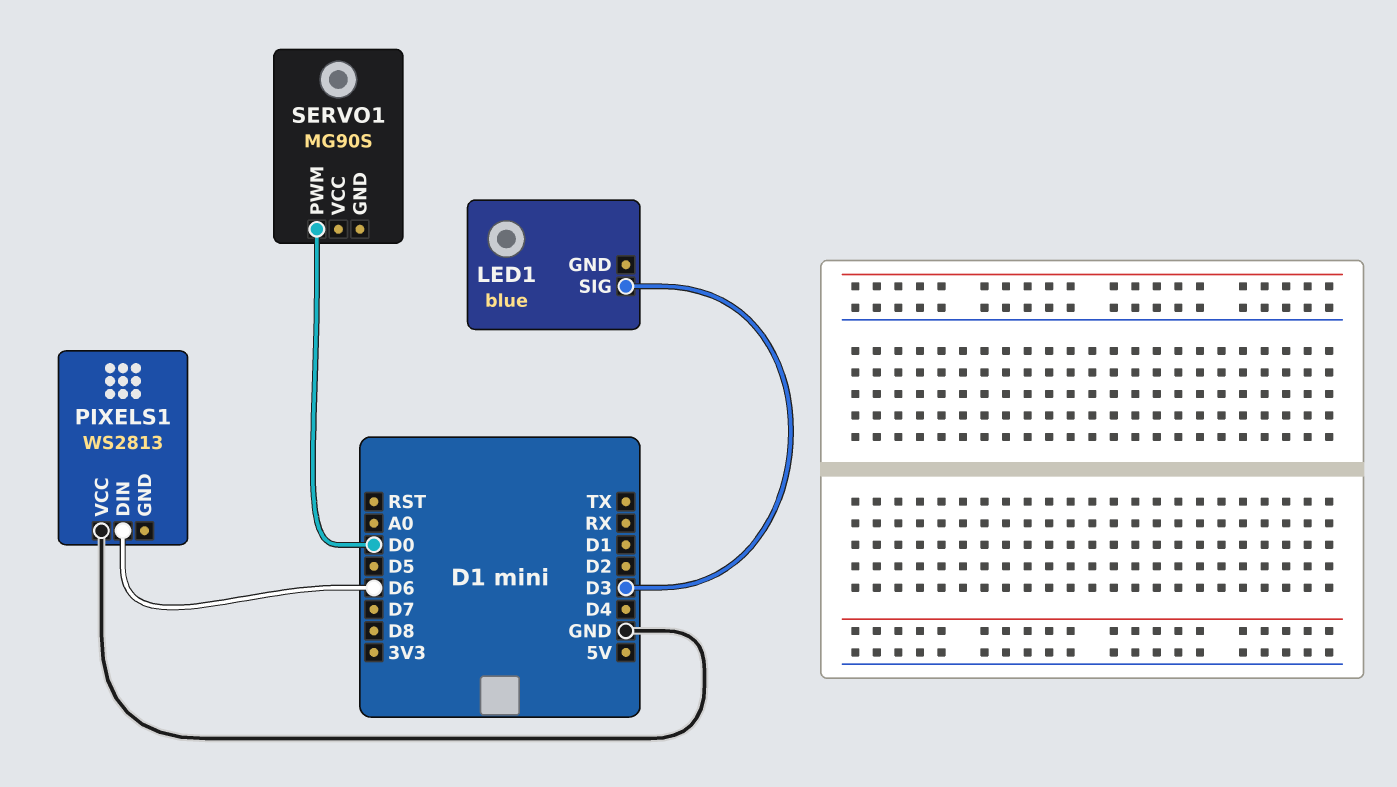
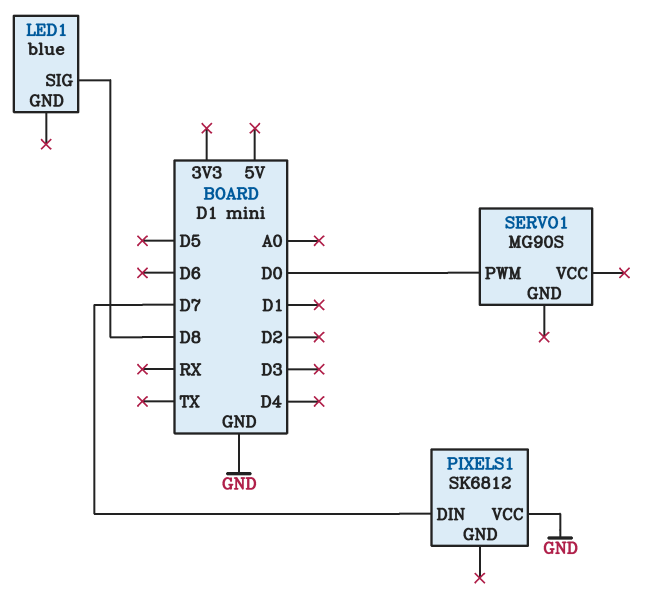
LED1 pin SIG: D3 -> D8
PIXELS1: WS2813 -> SK6812
PIXELS1 pin DIN: D6 -> D7

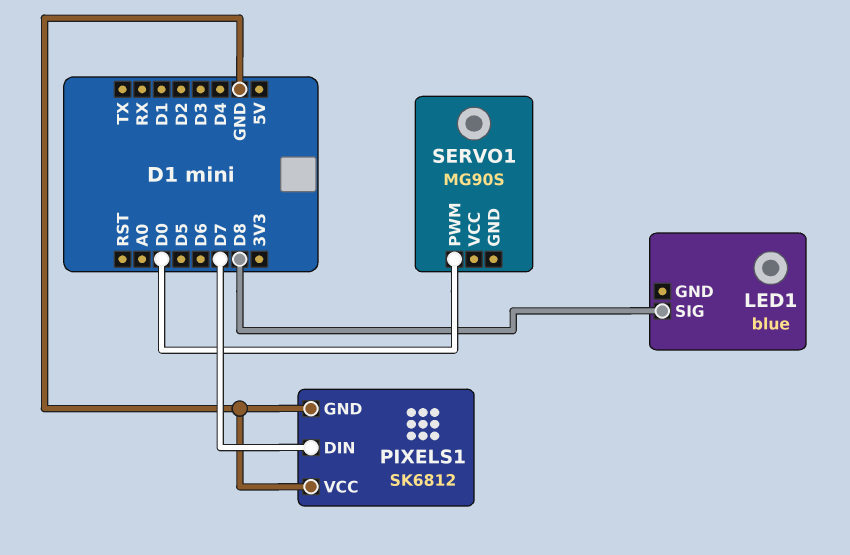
PIXELS1 pin GND: none -> GND

